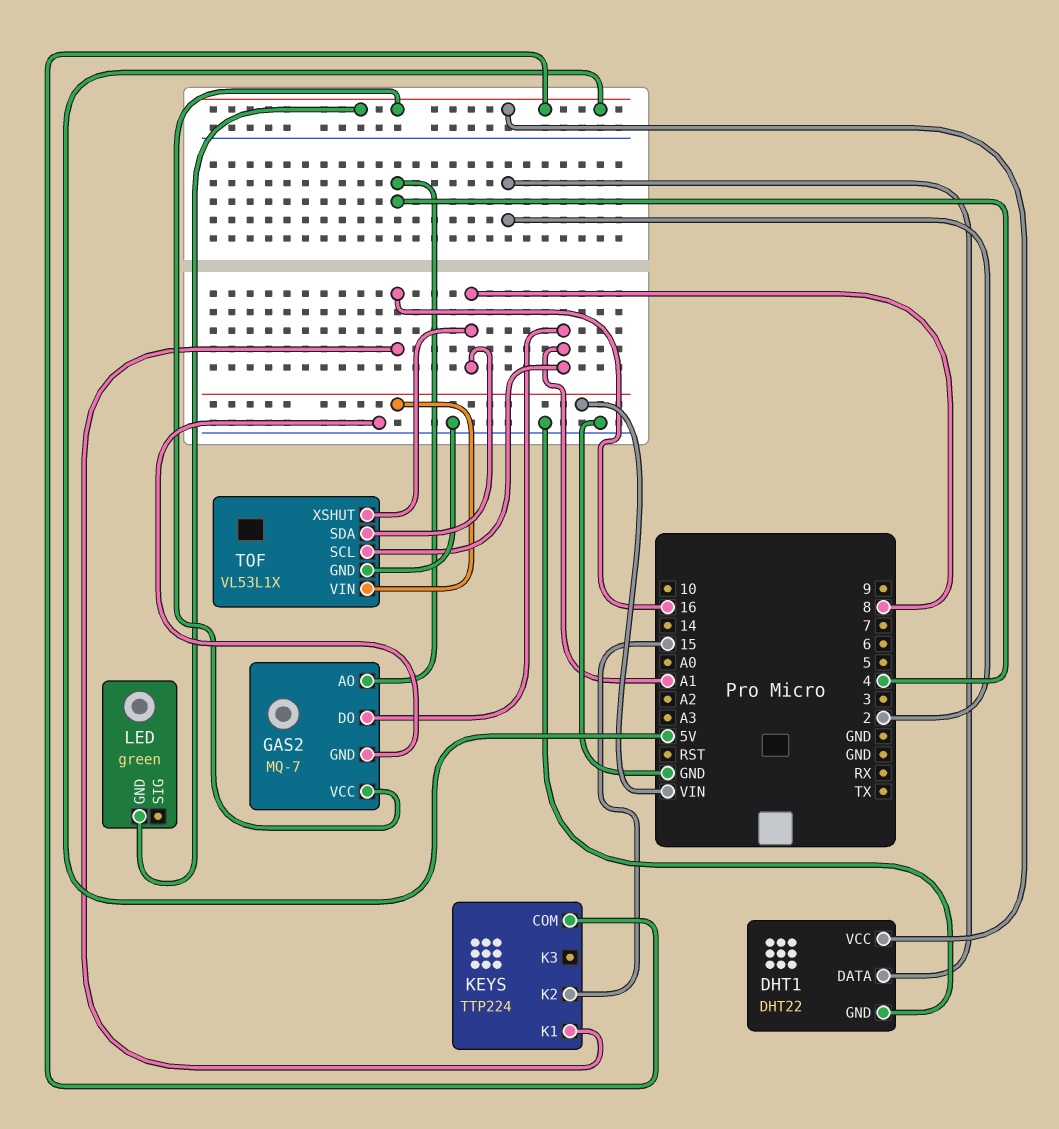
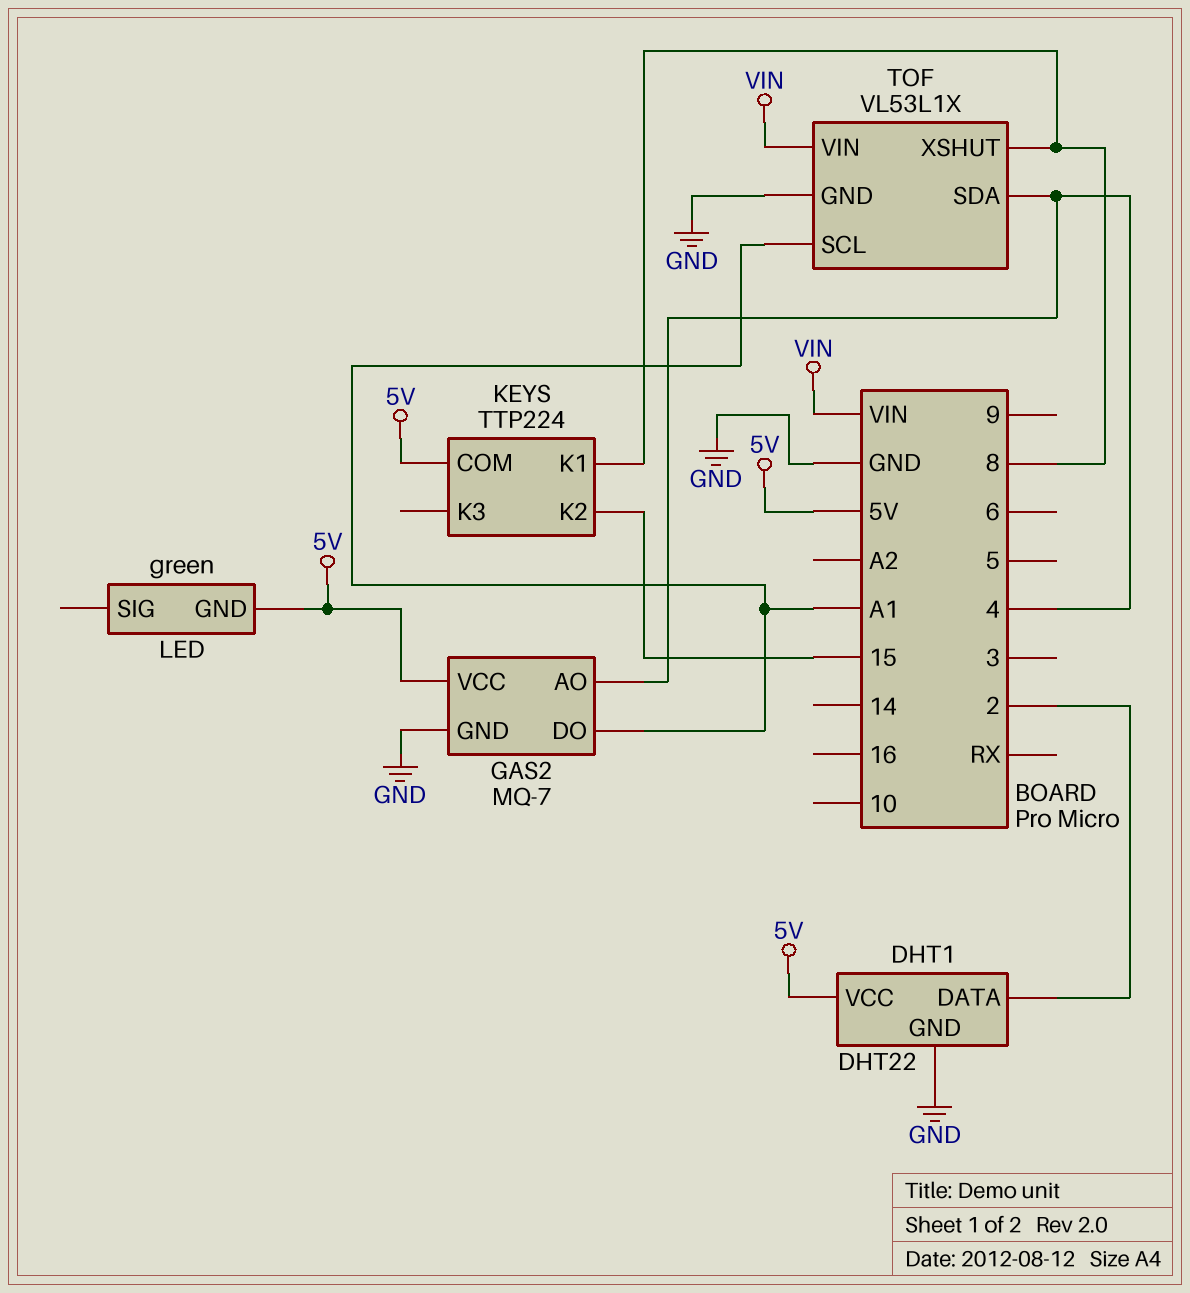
KEYS pin K1: 16 -> 8
TOF pin SDA: 8 -> 4

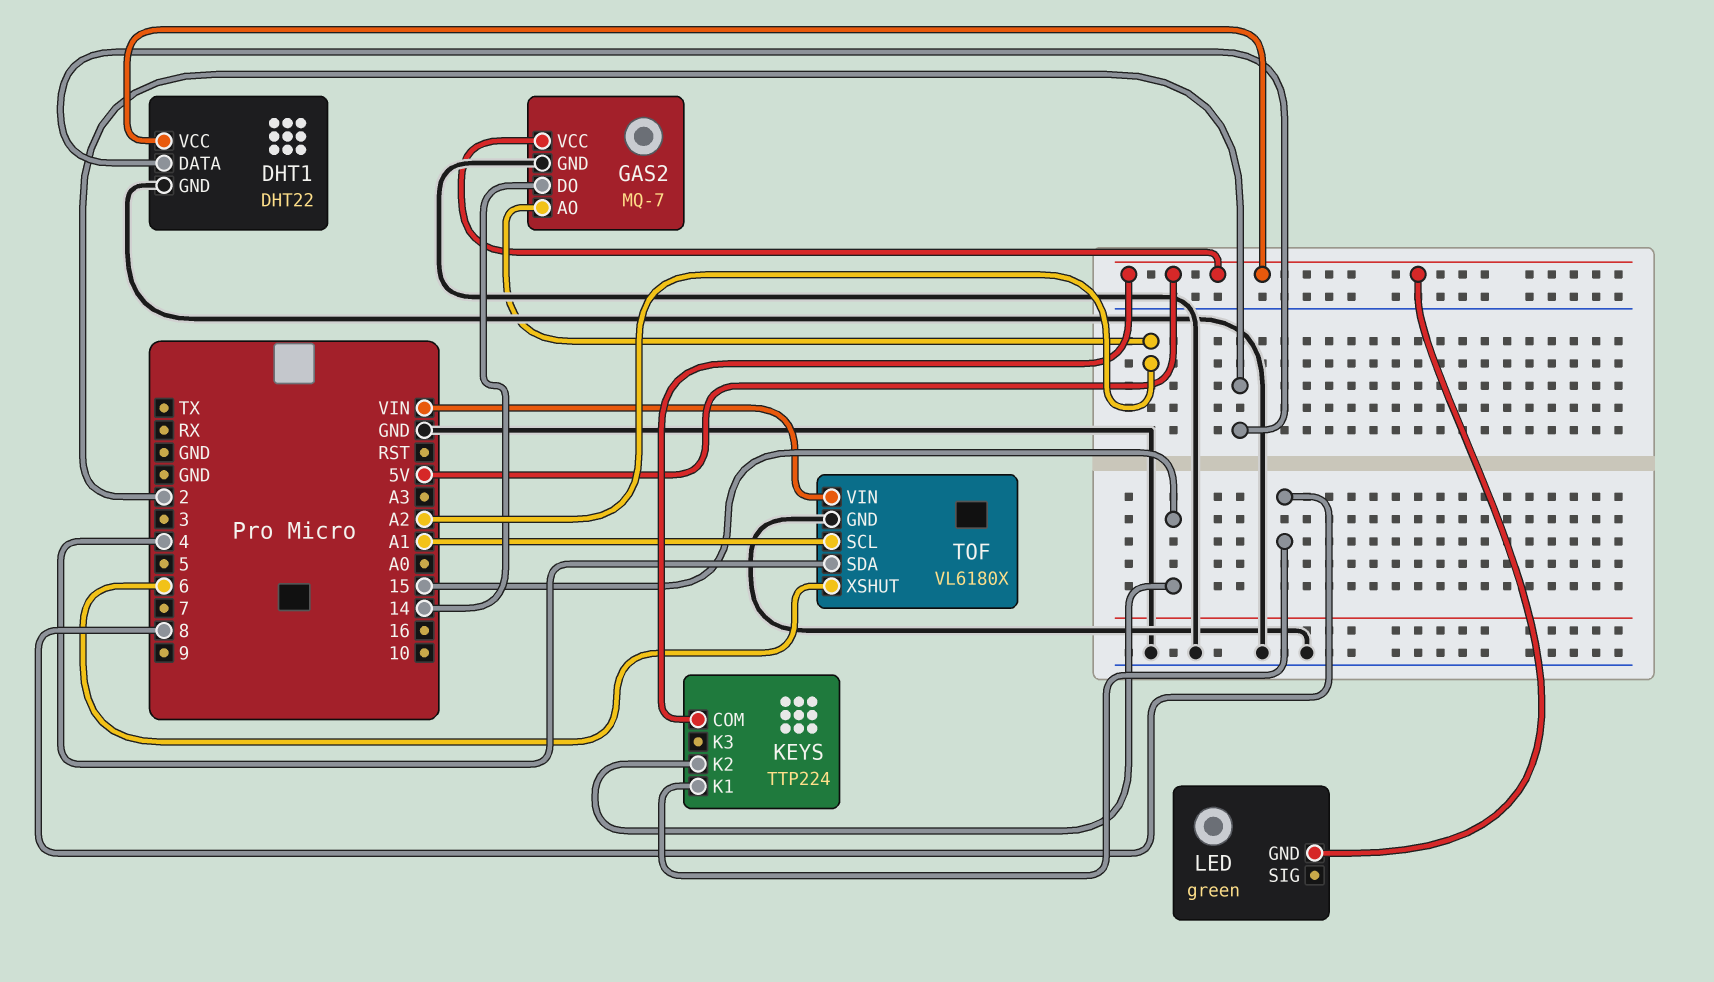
GAS2 pin AO: 4 -> A2
GAS2 pin DO: A1 -> 14
TOF: VL53L1X -> VL6180X
TOF pin XSHUT: 8 -> 6

